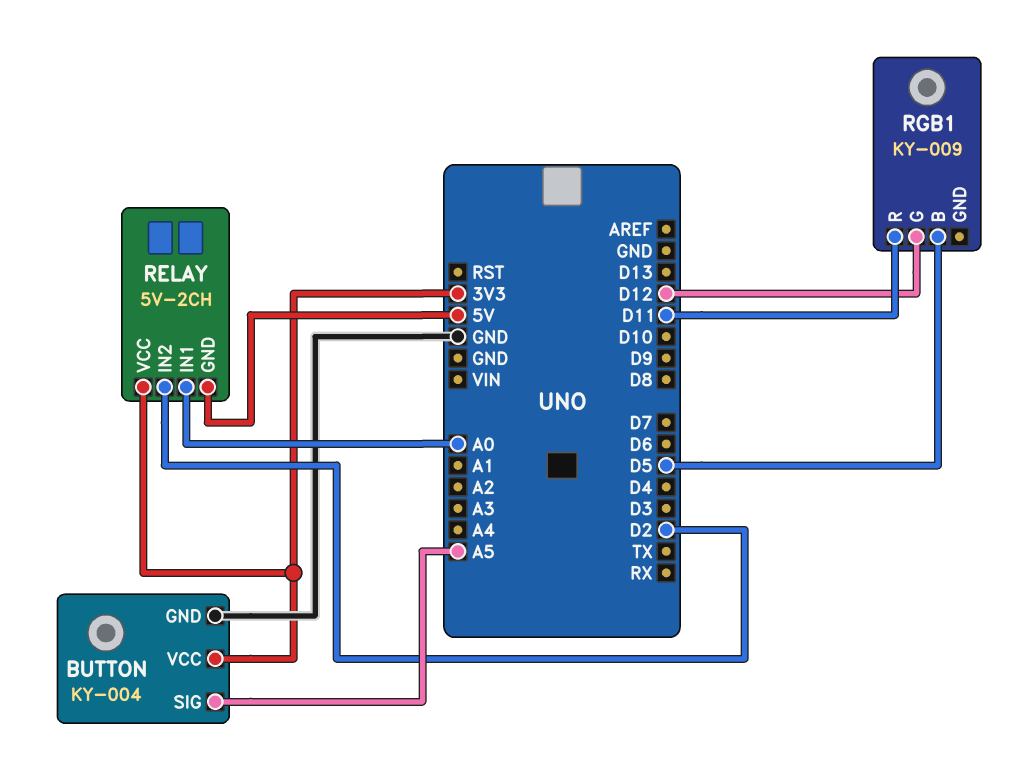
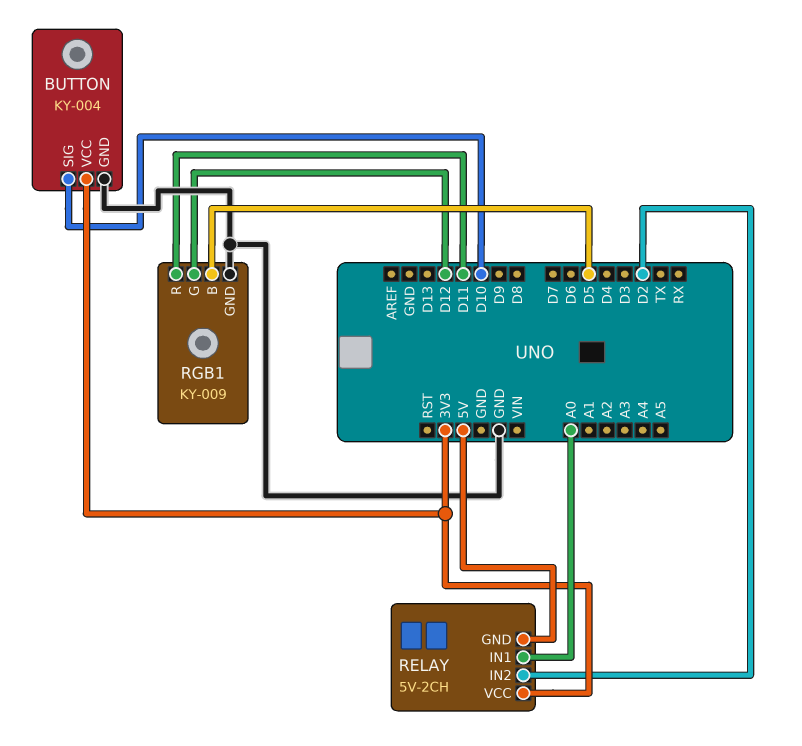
BUTTON pin SIG: A5 -> D10
RGB1 pin GND: none -> GND

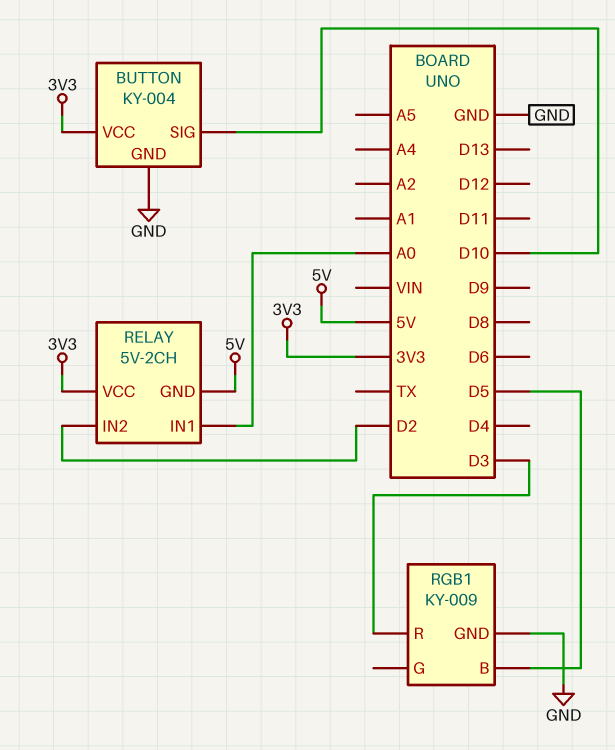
RGB1 pin G: D12 -> none
RGB1 pin R: D11 -> D3

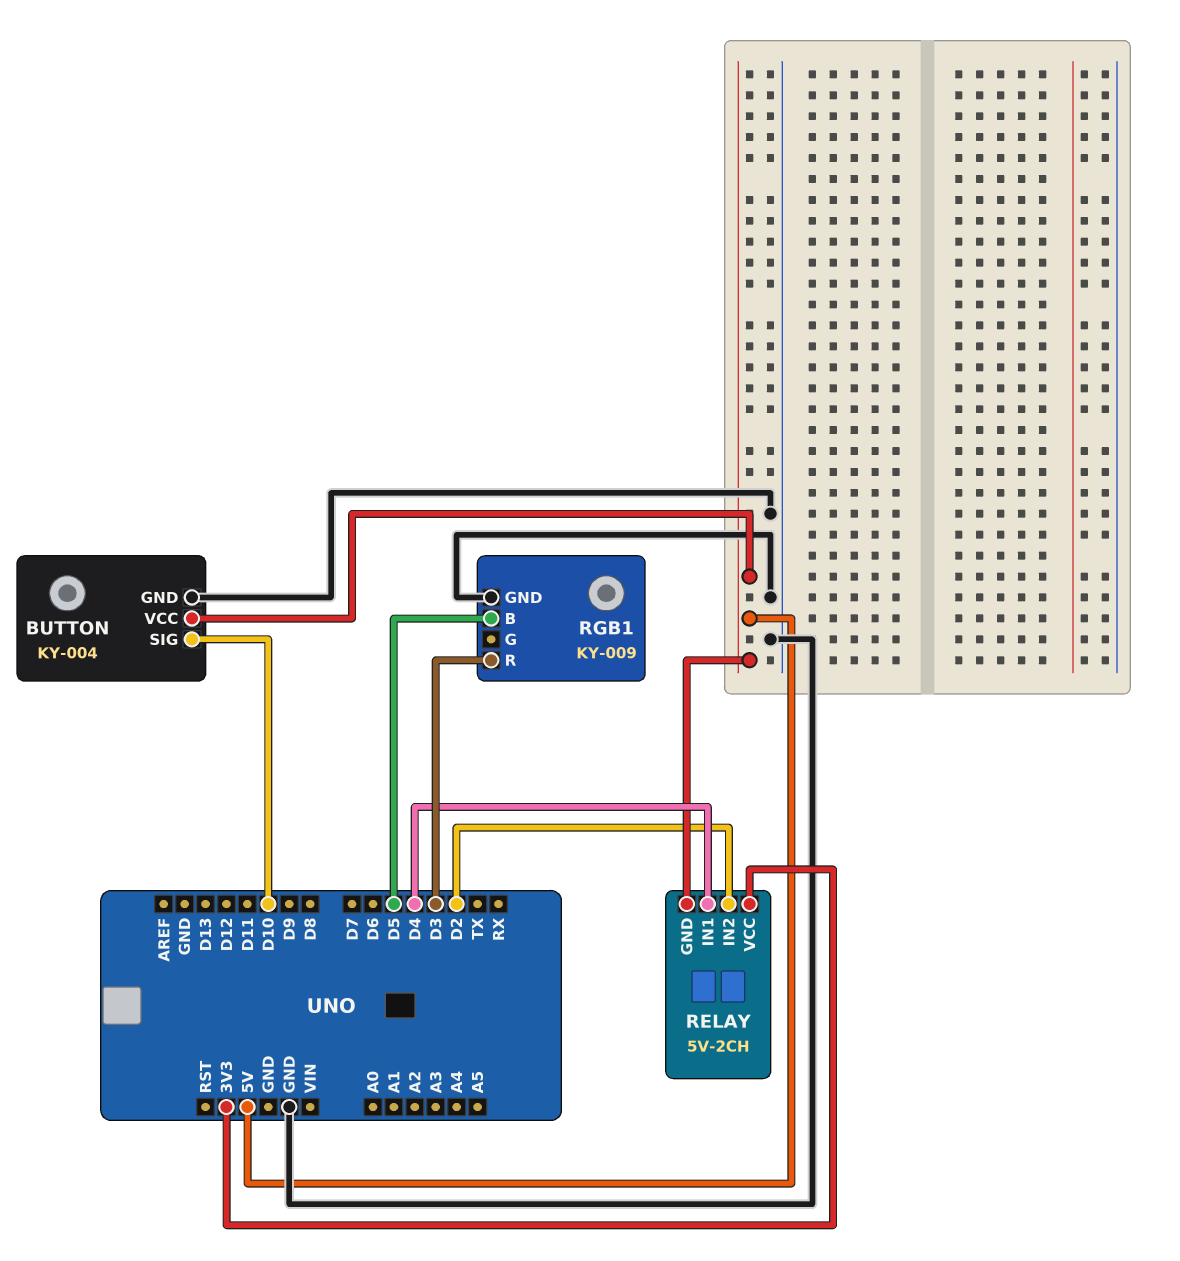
BUTTON pin VCC: 3V3 -> 5V
RELAY pin IN1: A0 -> D4

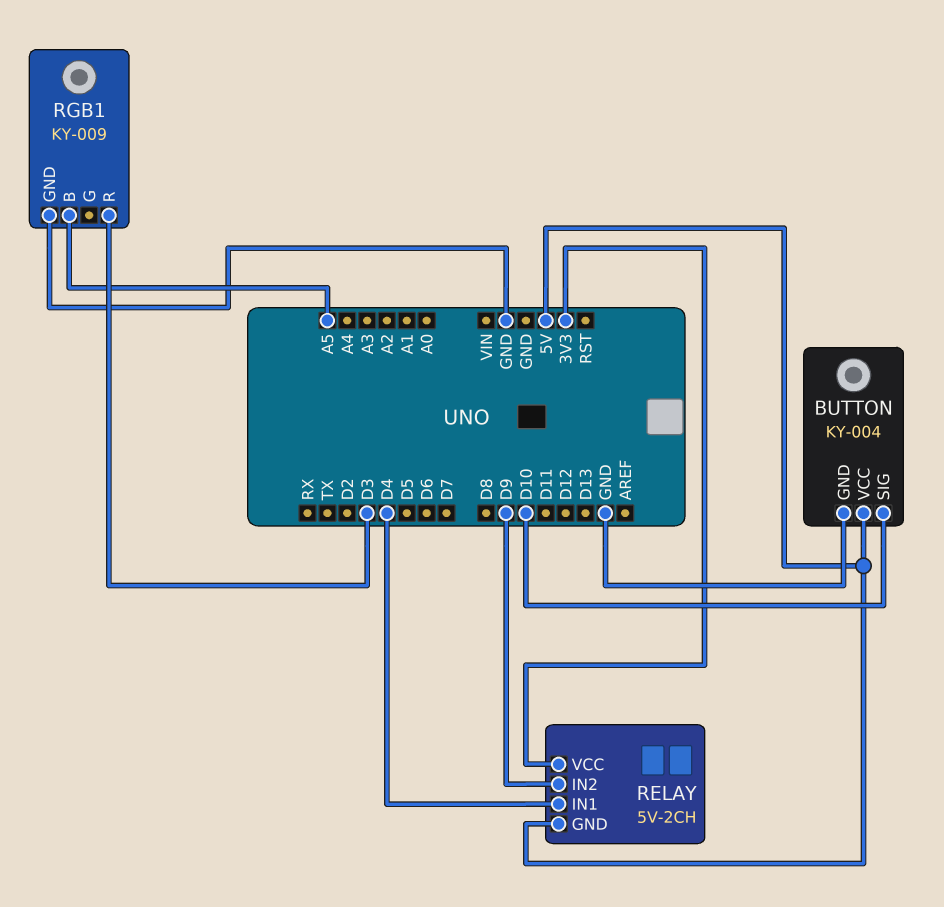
RELAY pin IN2: D2 -> D9
RGB1 pin B: D5 -> A5

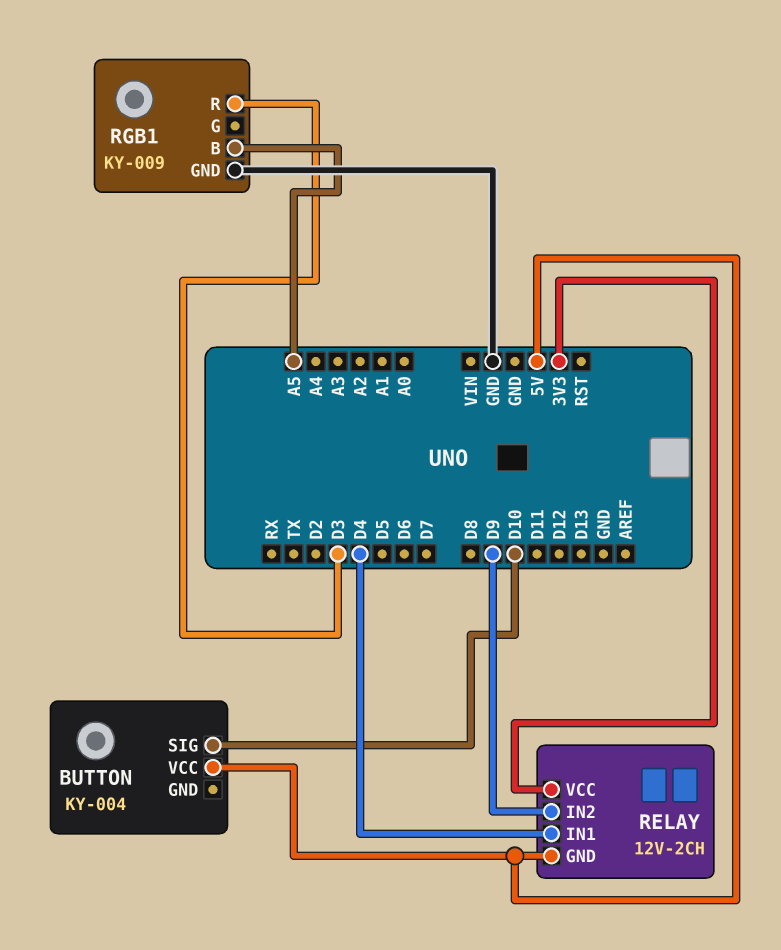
BUTTON pin GND: GND -> none
RELAY: 5V-2CH -> 12V-2CH

